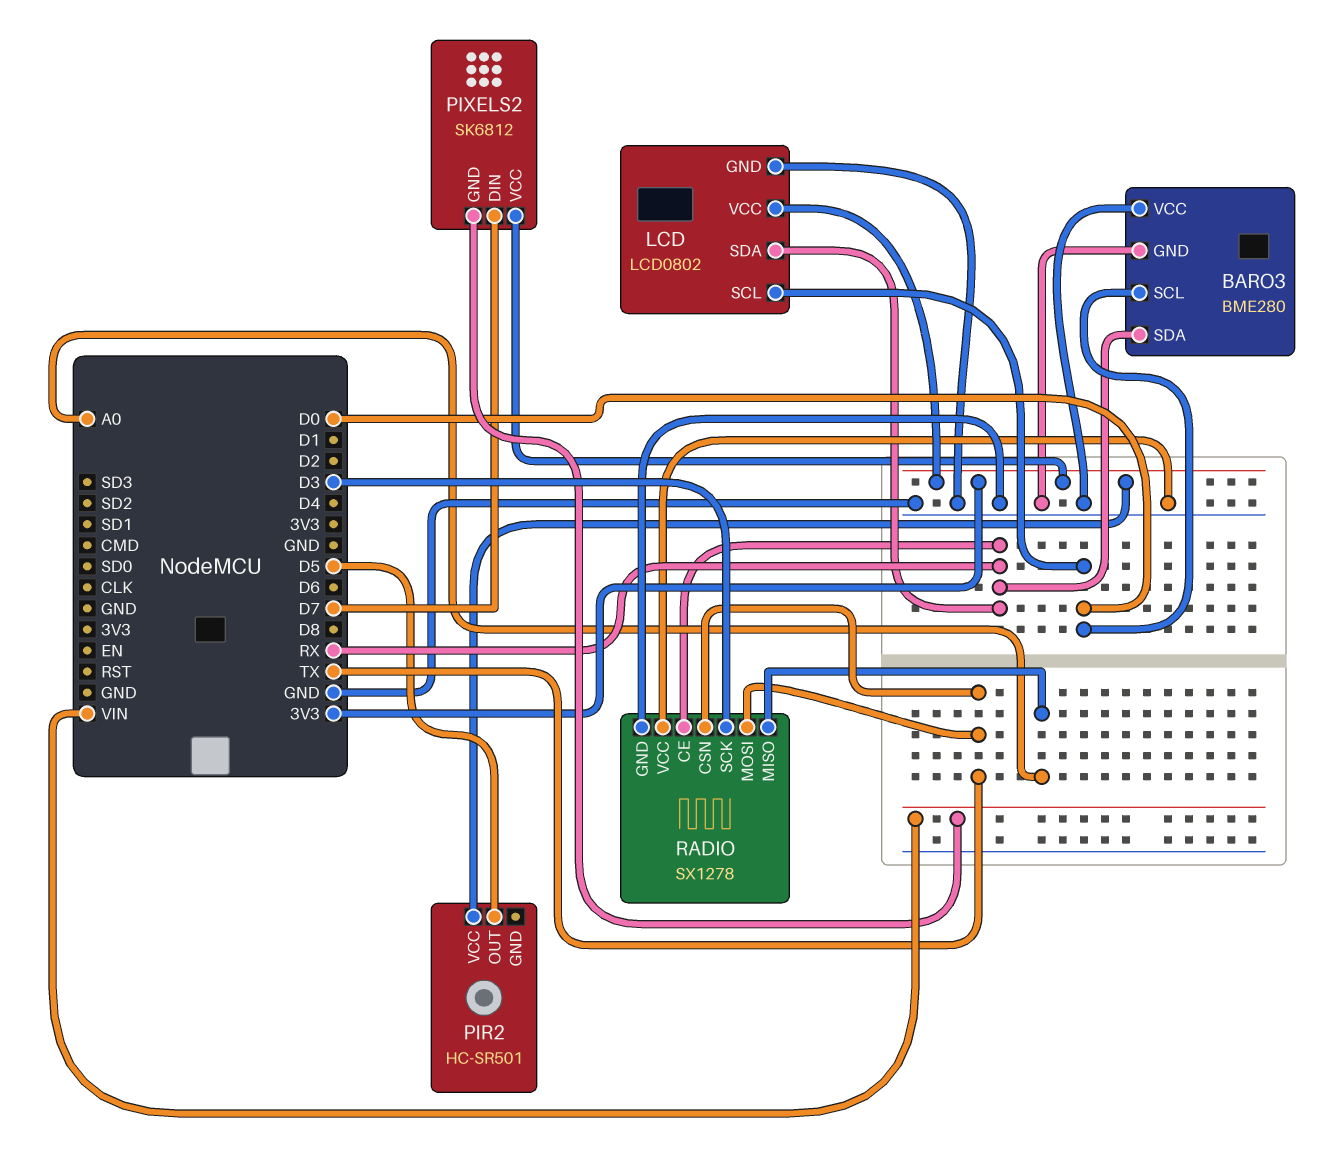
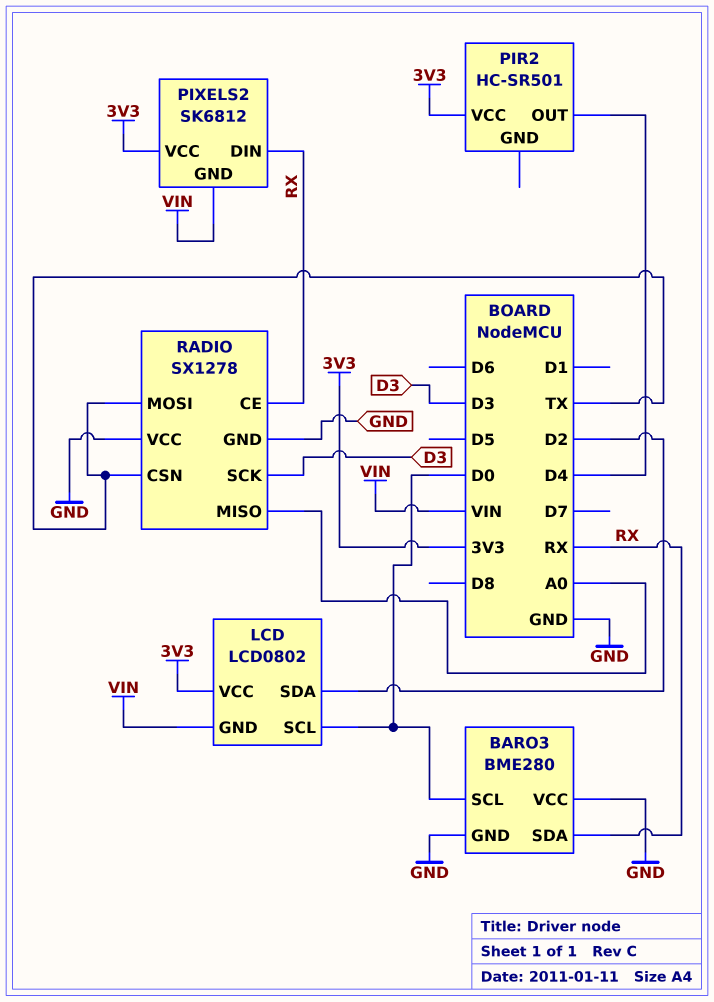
LCD pin GND: GND -> VIN
LCD pin SDA: RX -> D2
PIR2 pin OUT: D5 -> D4
PIXELS2 pin DIN: D7 -> RX

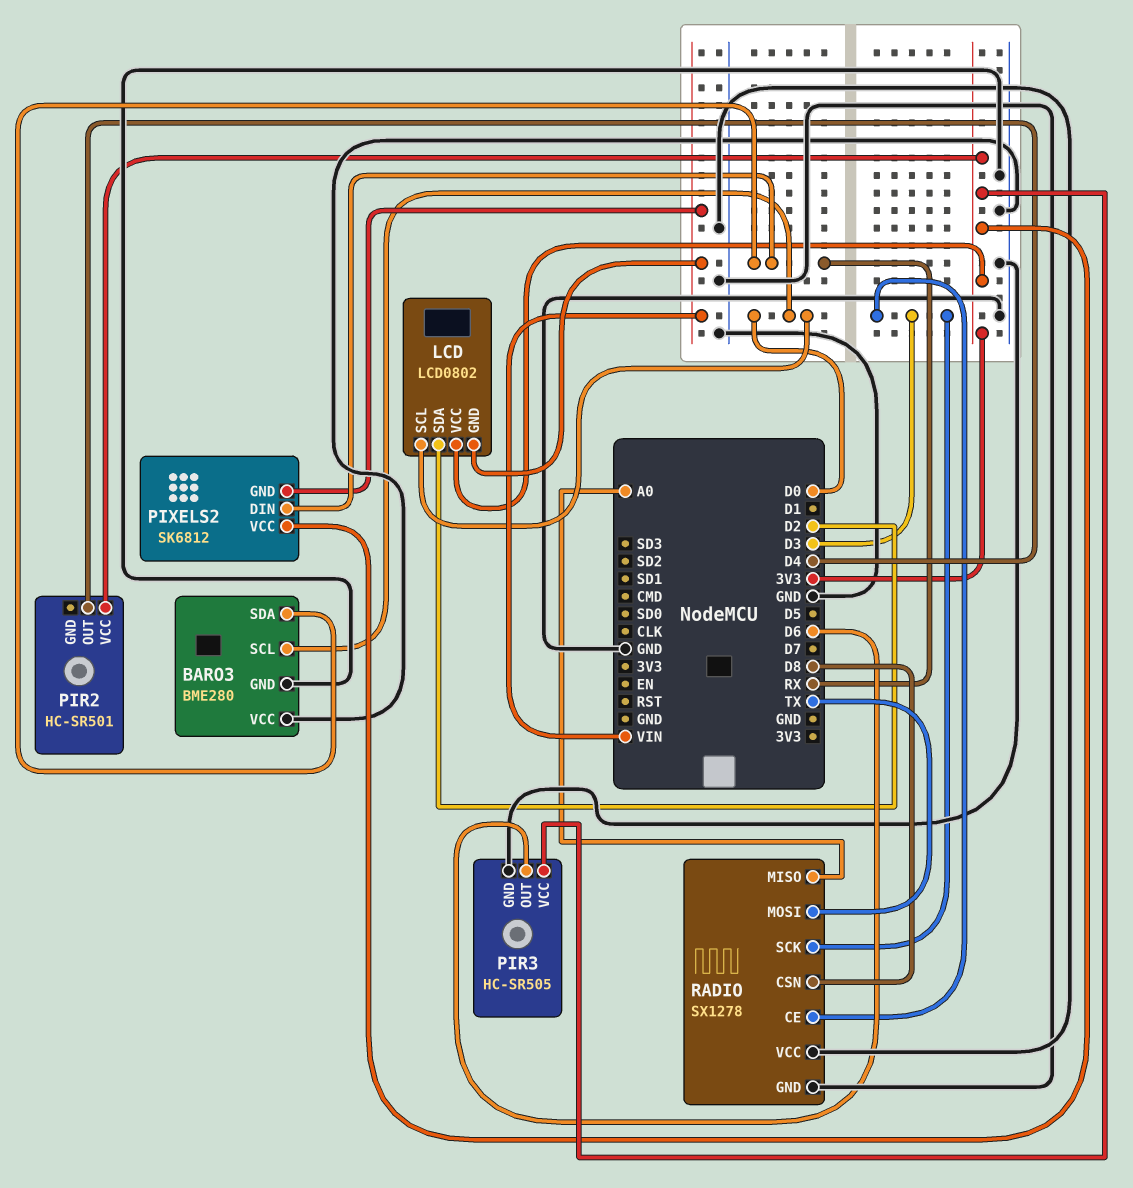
PIR3: none -> HC-SR505
PIR3 pin GND: none -> GND
PIR3 pin OUT: none -> D6
PIR3 pin VCC: none -> 3V3
RADIO pin CE: RX -> D3
RADIO pin CSN: TX -> D8

